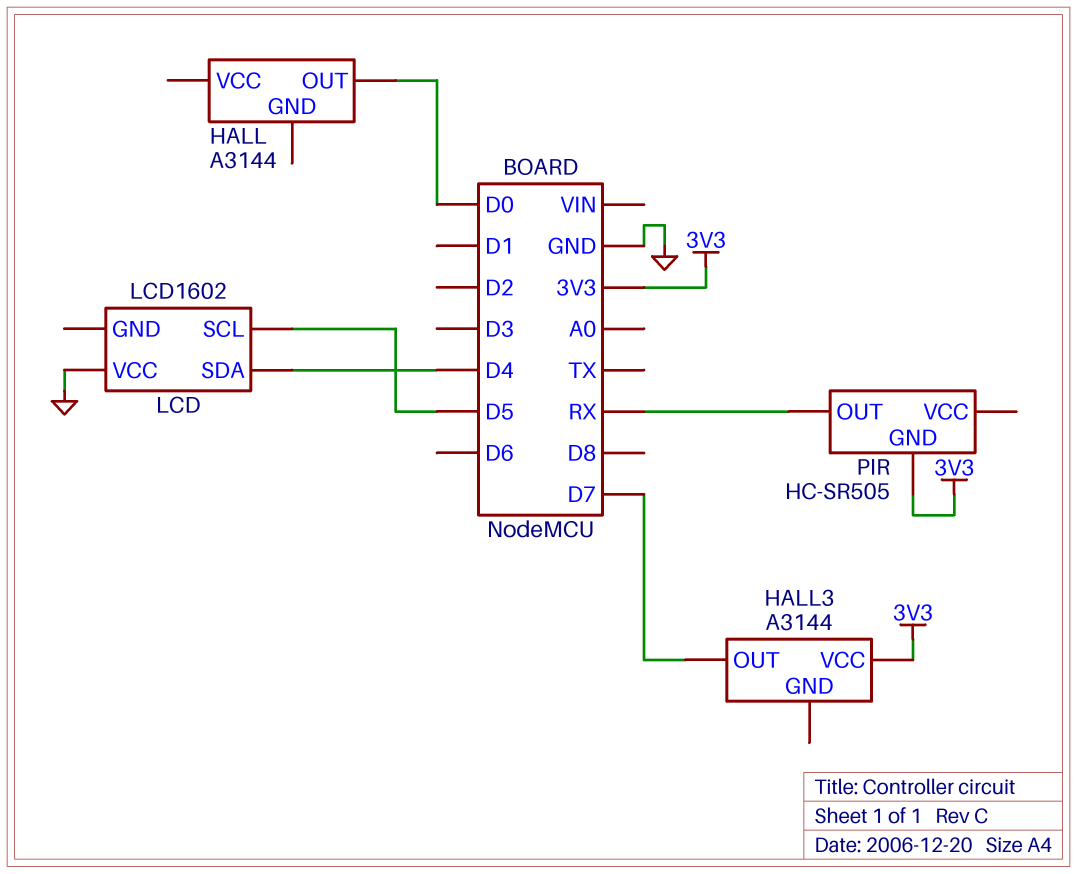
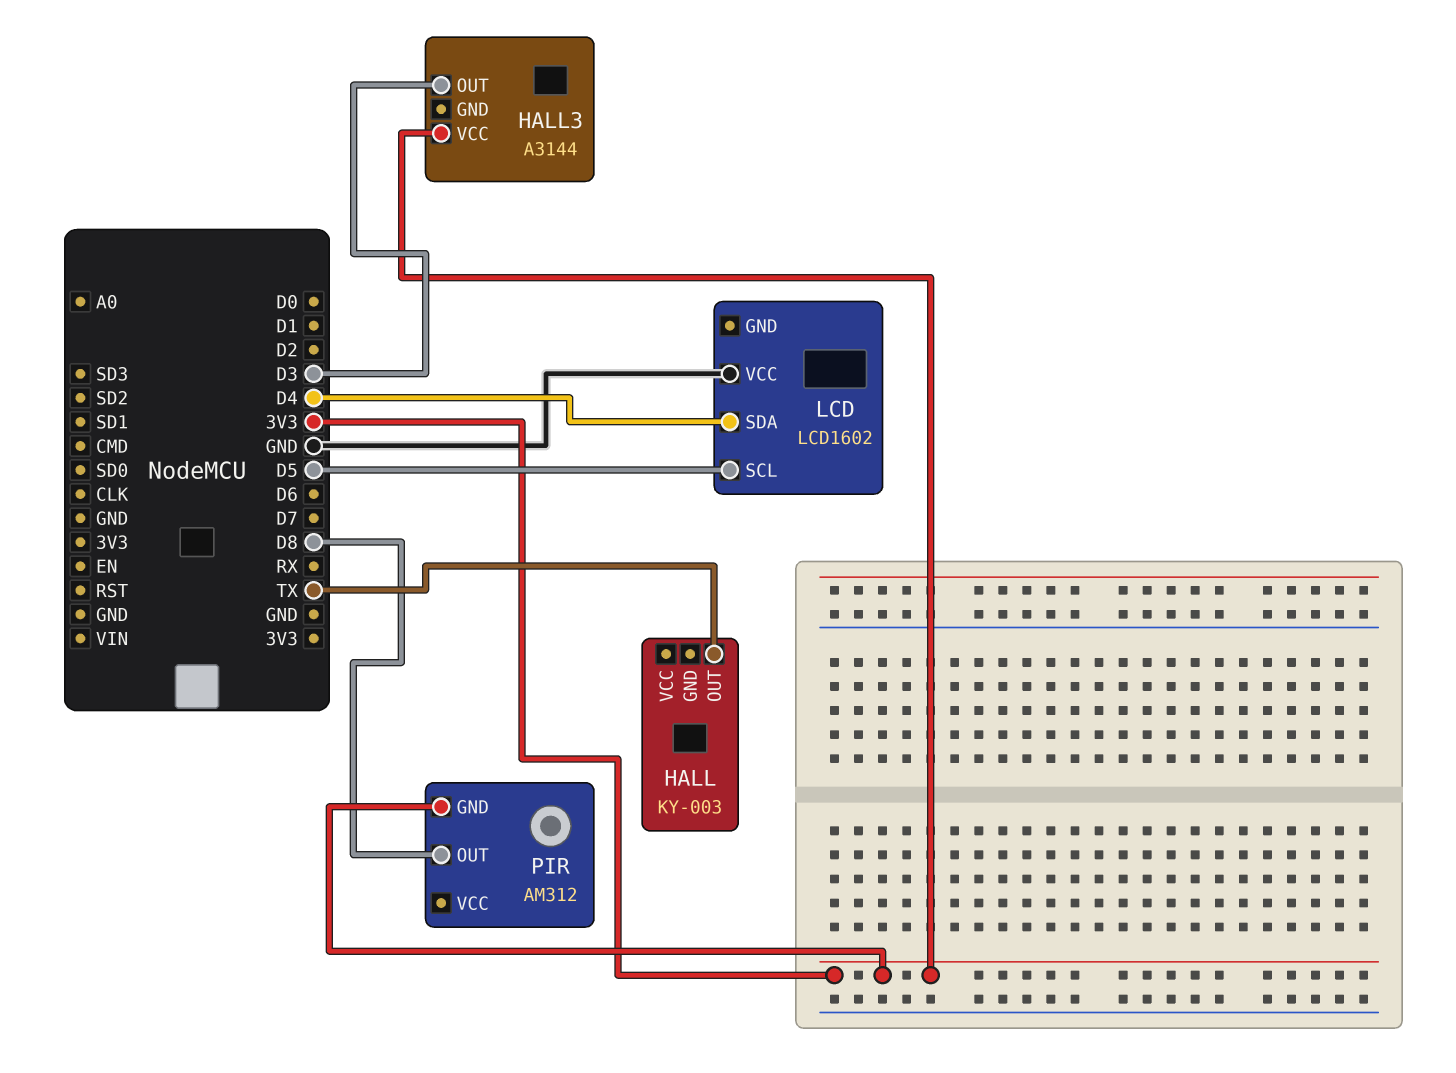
HALL: A3144 -> KY-003
HALL pin OUT: D0 -> TX
HALL3 pin OUT: D7 -> D3
PIR: HC-SR505 -> AM312
PIR pin OUT: RX -> D8

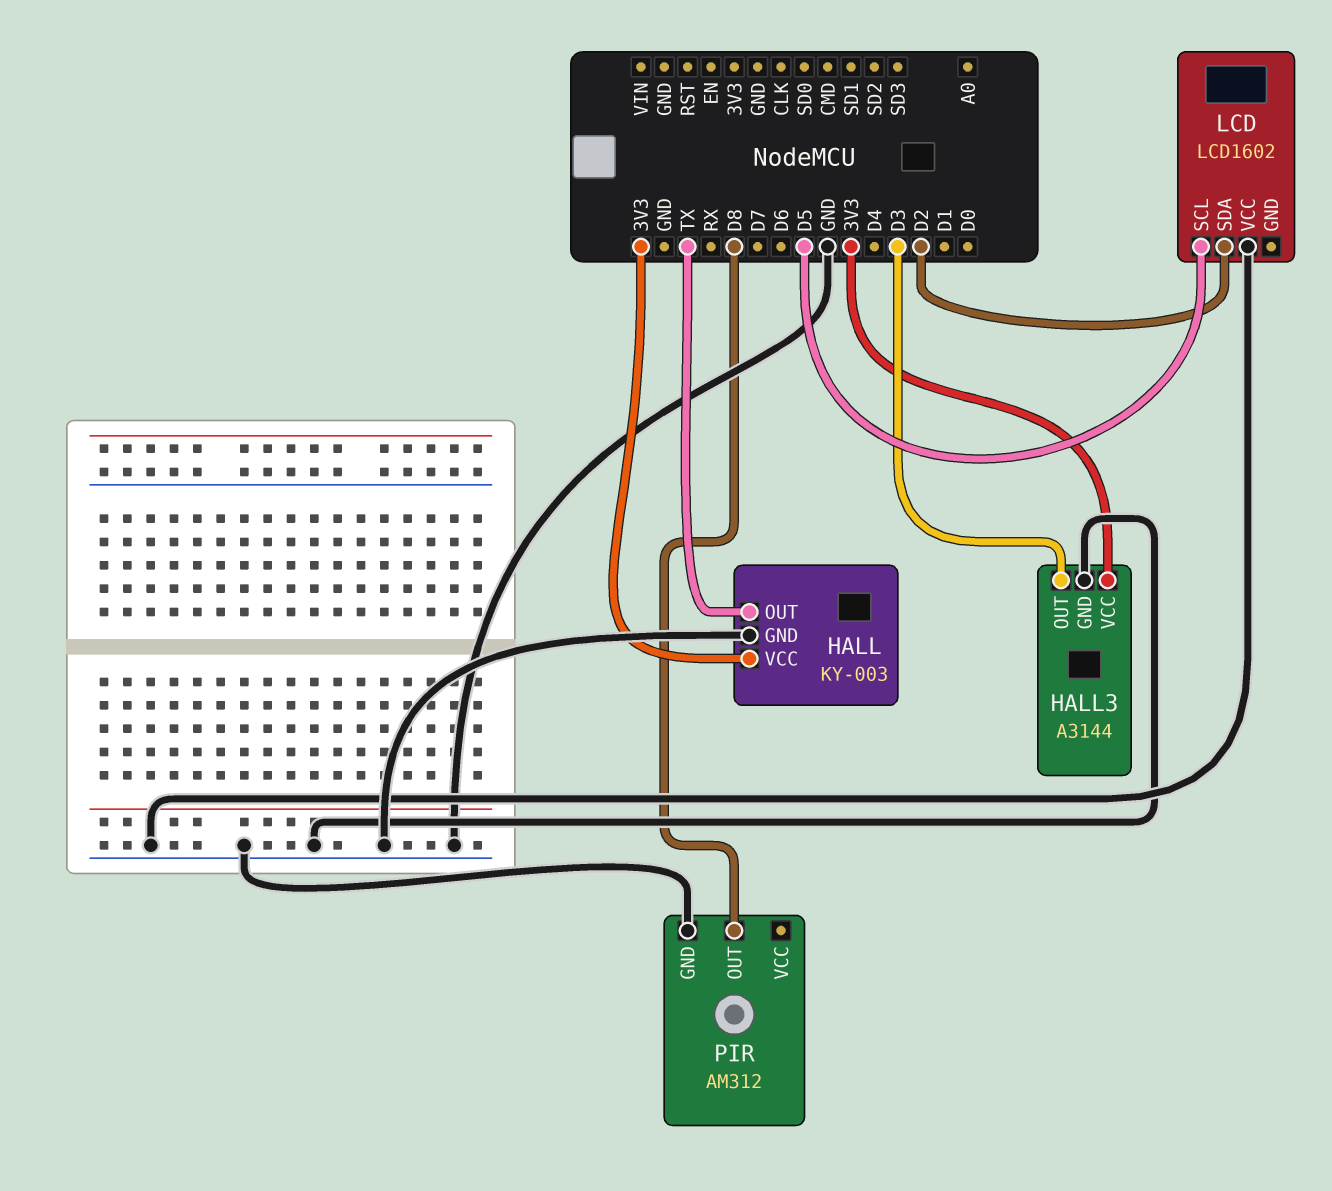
HALL pin GND: none -> GND
HALL pin VCC: none -> 3V3
HALL3 pin GND: none -> GND
LCD pin SDA: D4 -> D2
PIR pin GND: 3V3 -> GND

